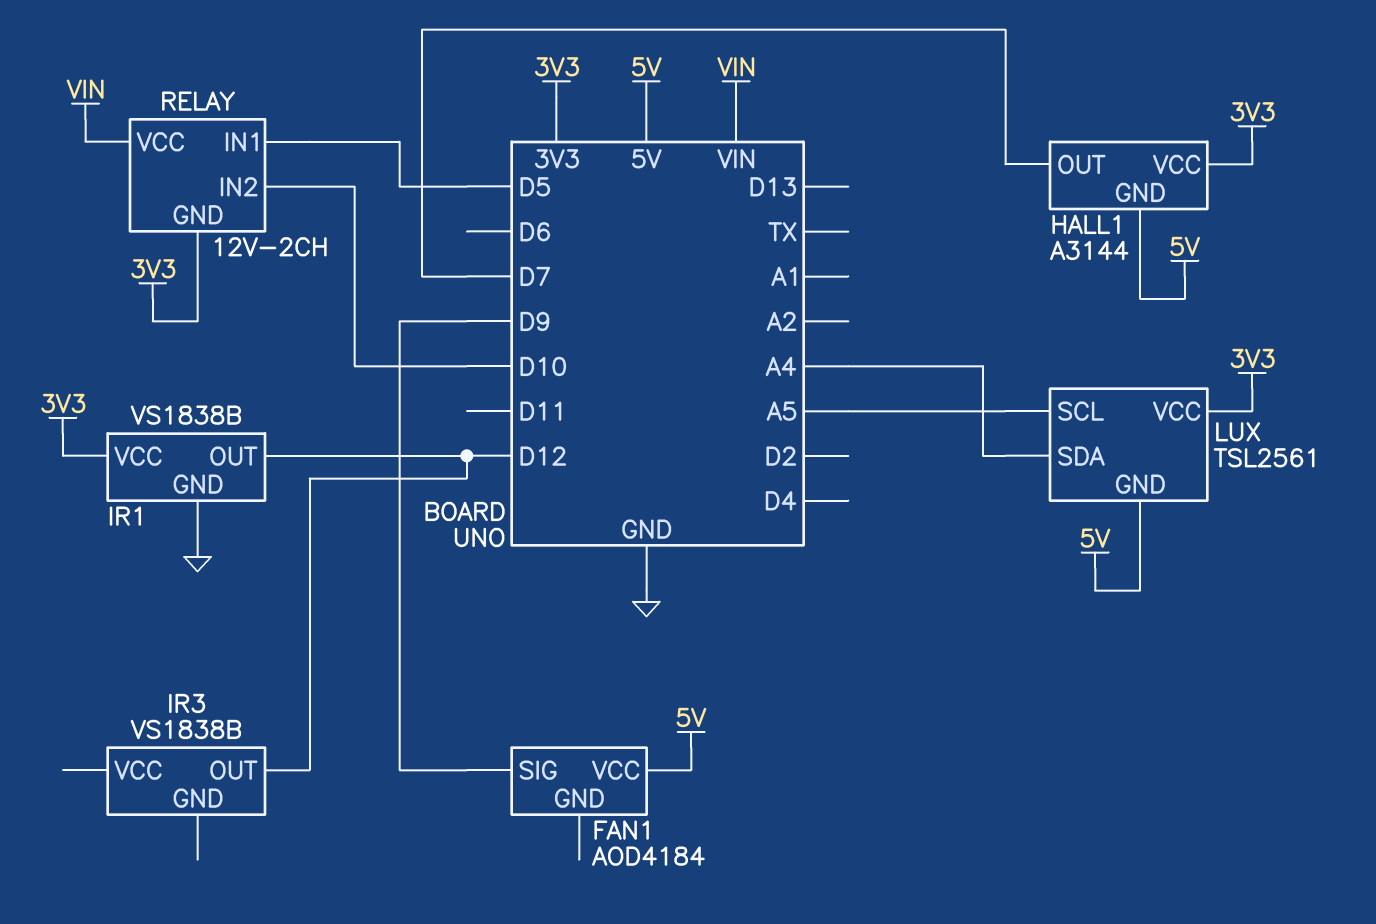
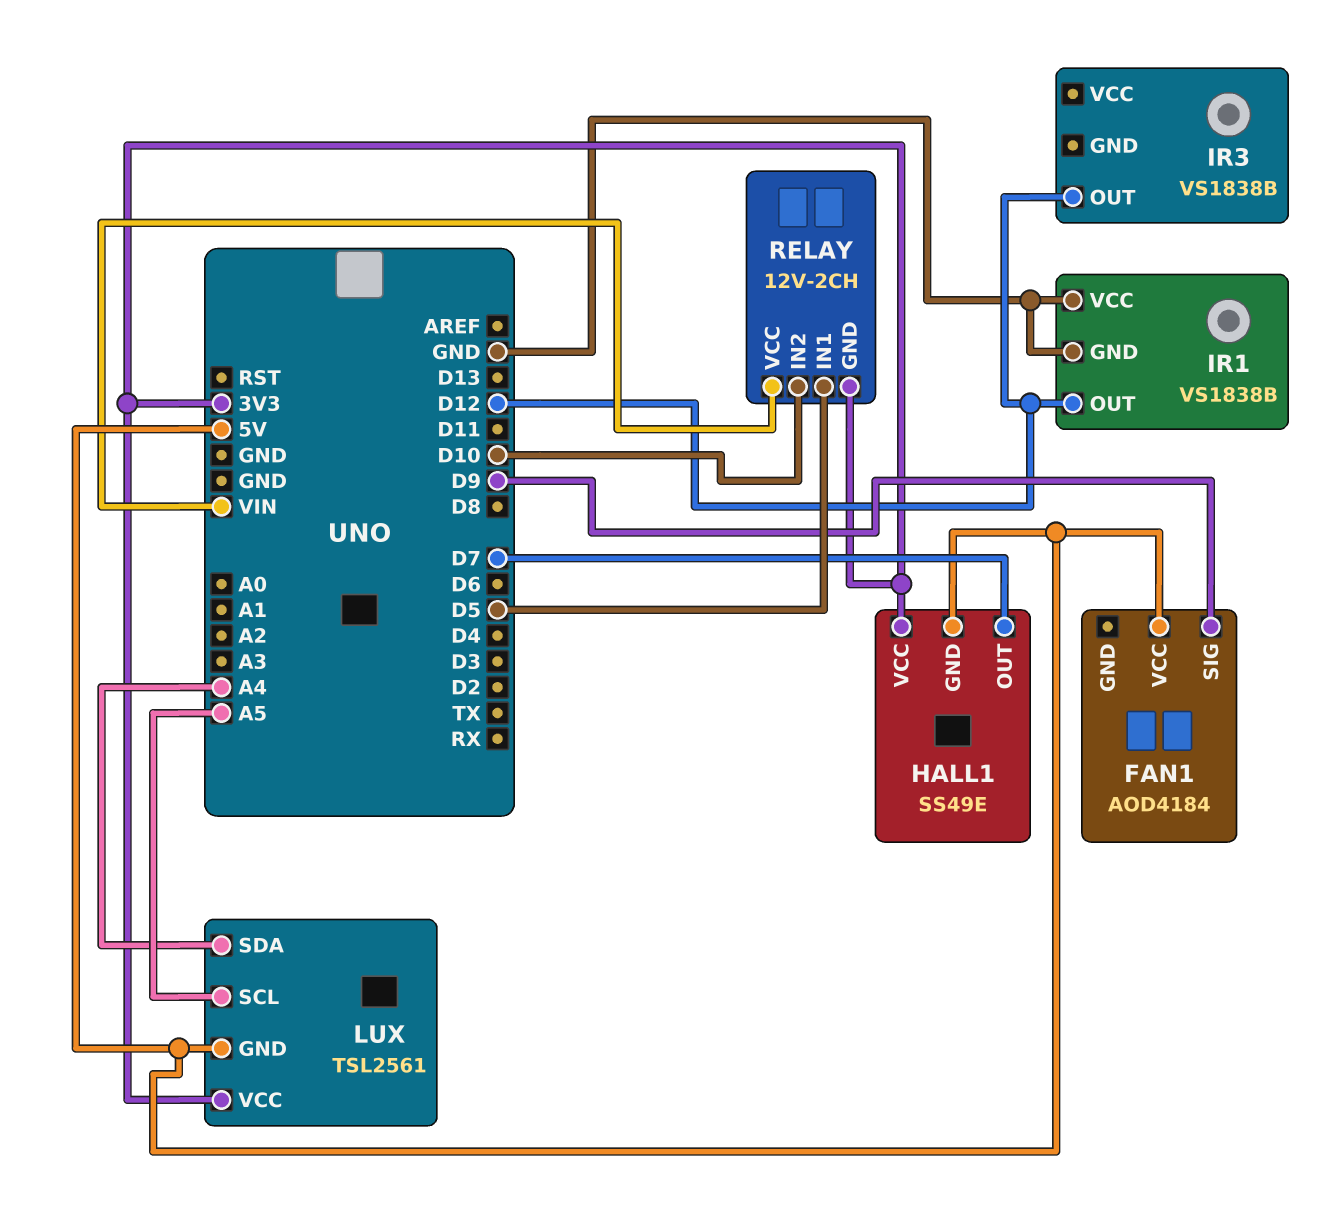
HALL1: A3144 -> SS49E
IR1 pin VCC: 3V3 -> GND

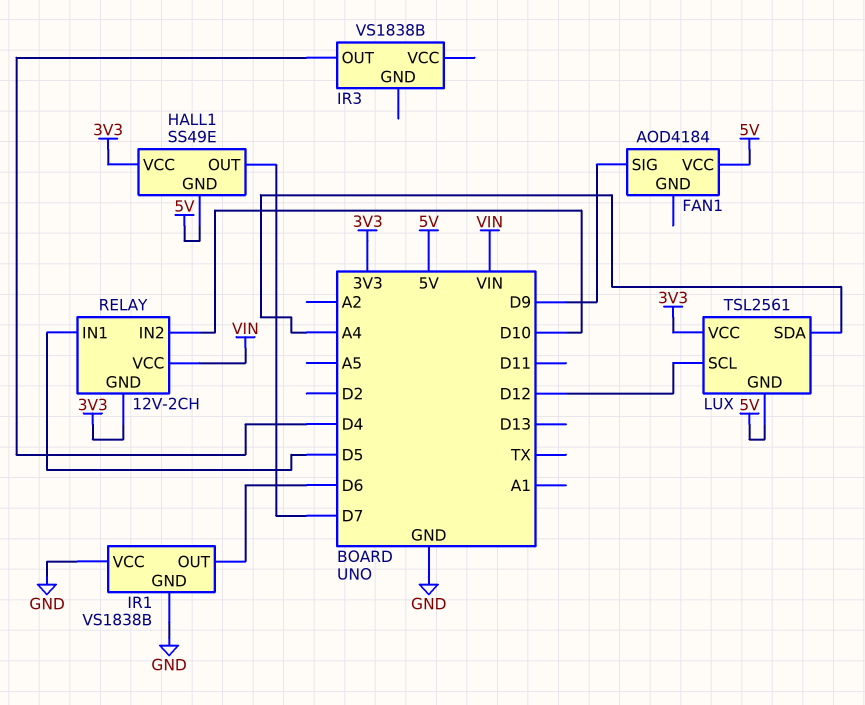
IR1 pin OUT: D12 -> D6
IR3 pin OUT: D12 -> D4
LUX pin SCL: A5 -> D12

